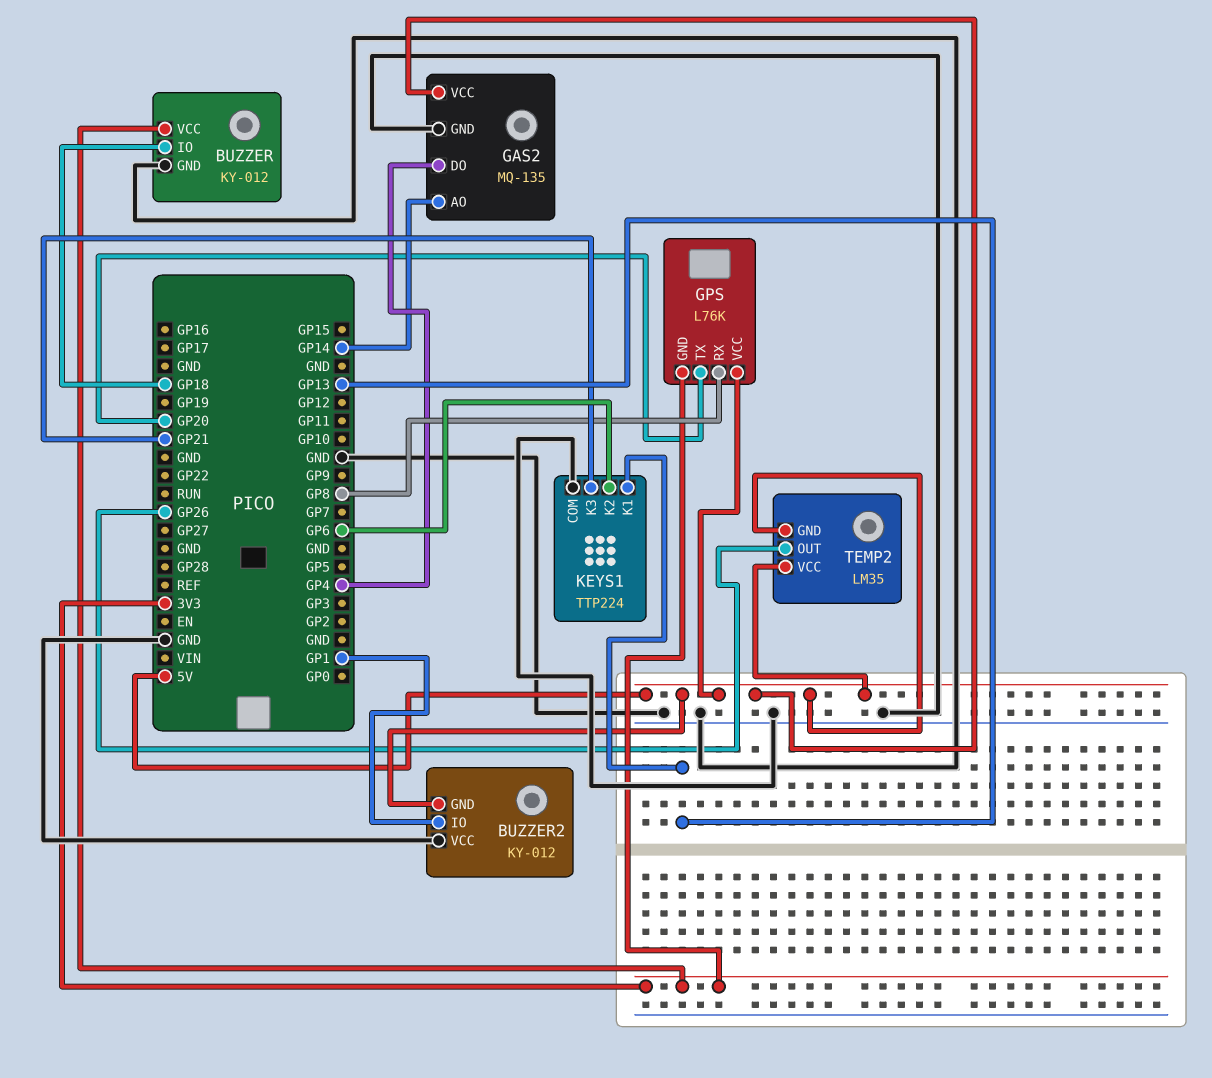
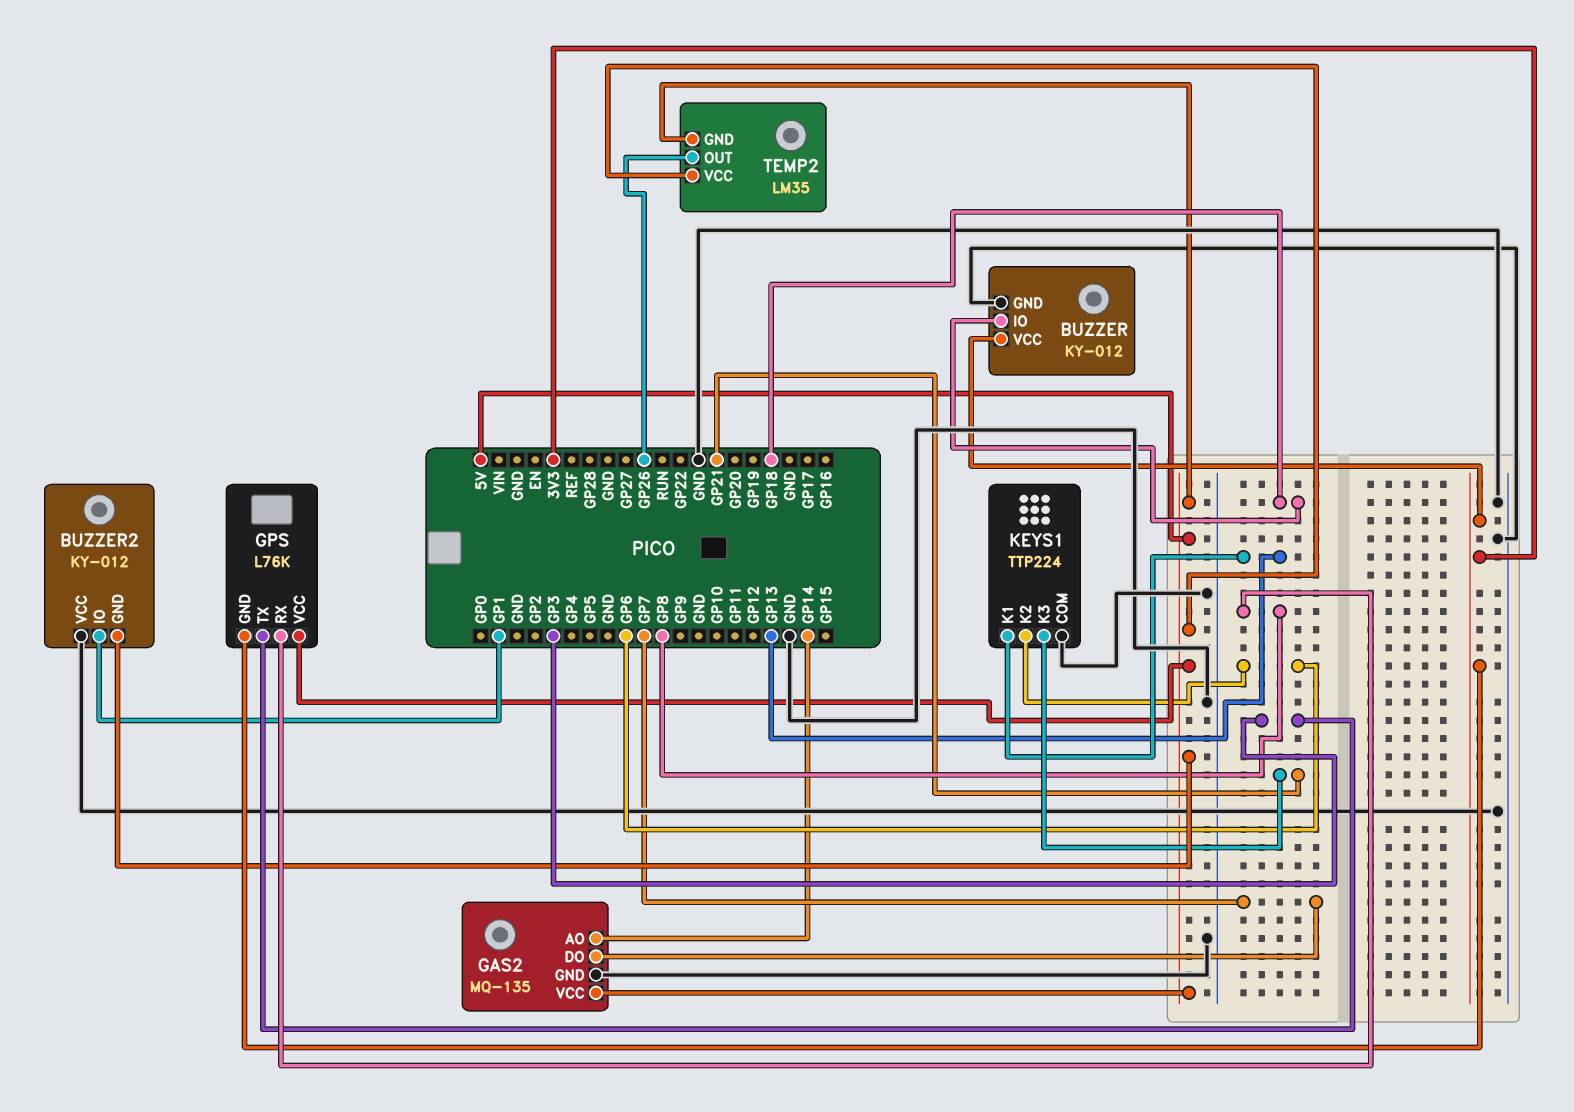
GAS2 pin DO: GP4 -> GP7
GPS pin TX: GP20 -> GP3

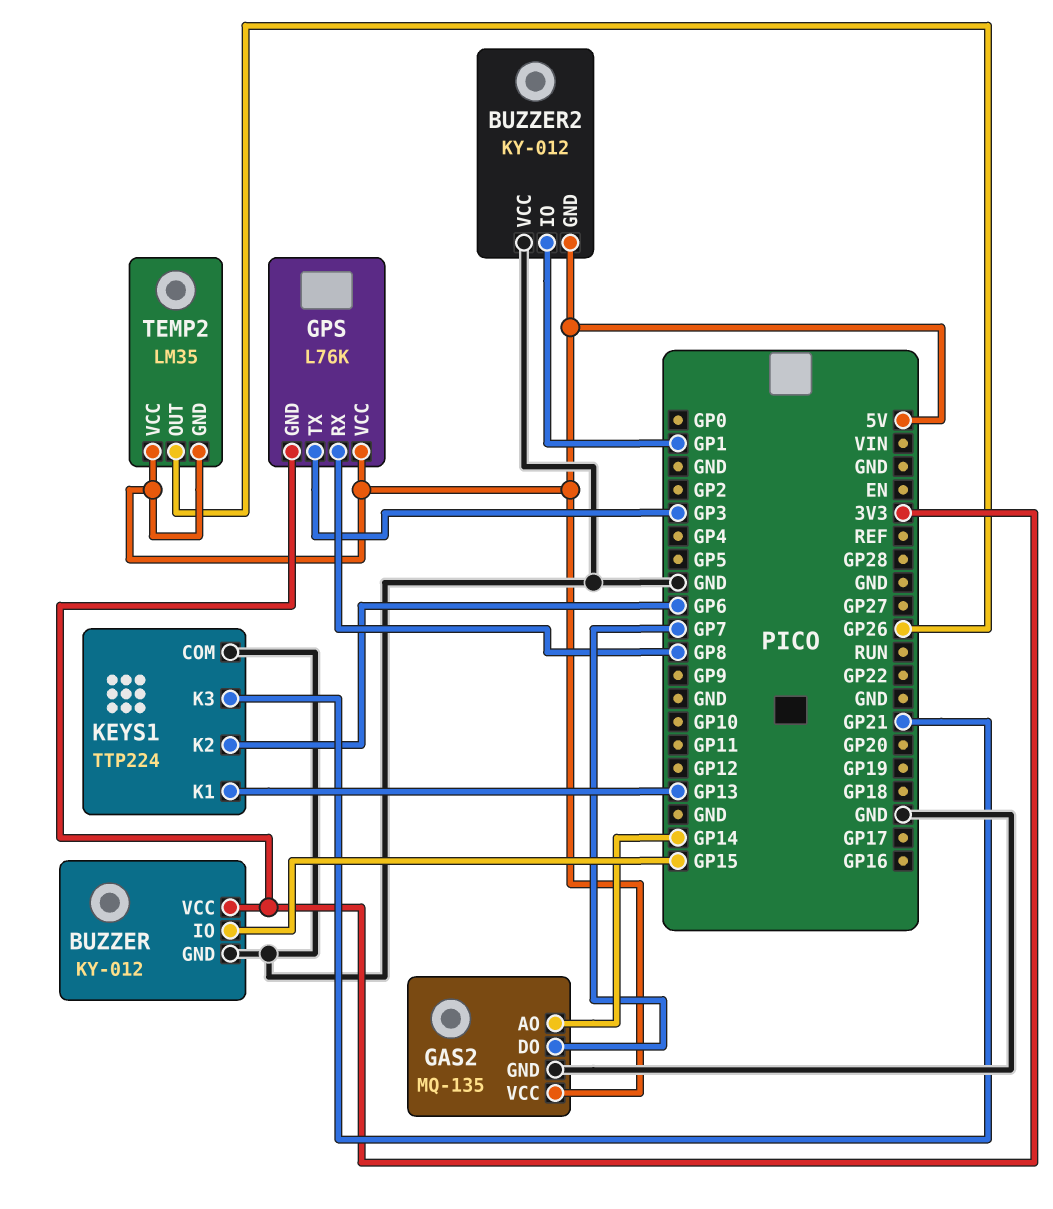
BUZZER pin IO: GP18 -> GP15

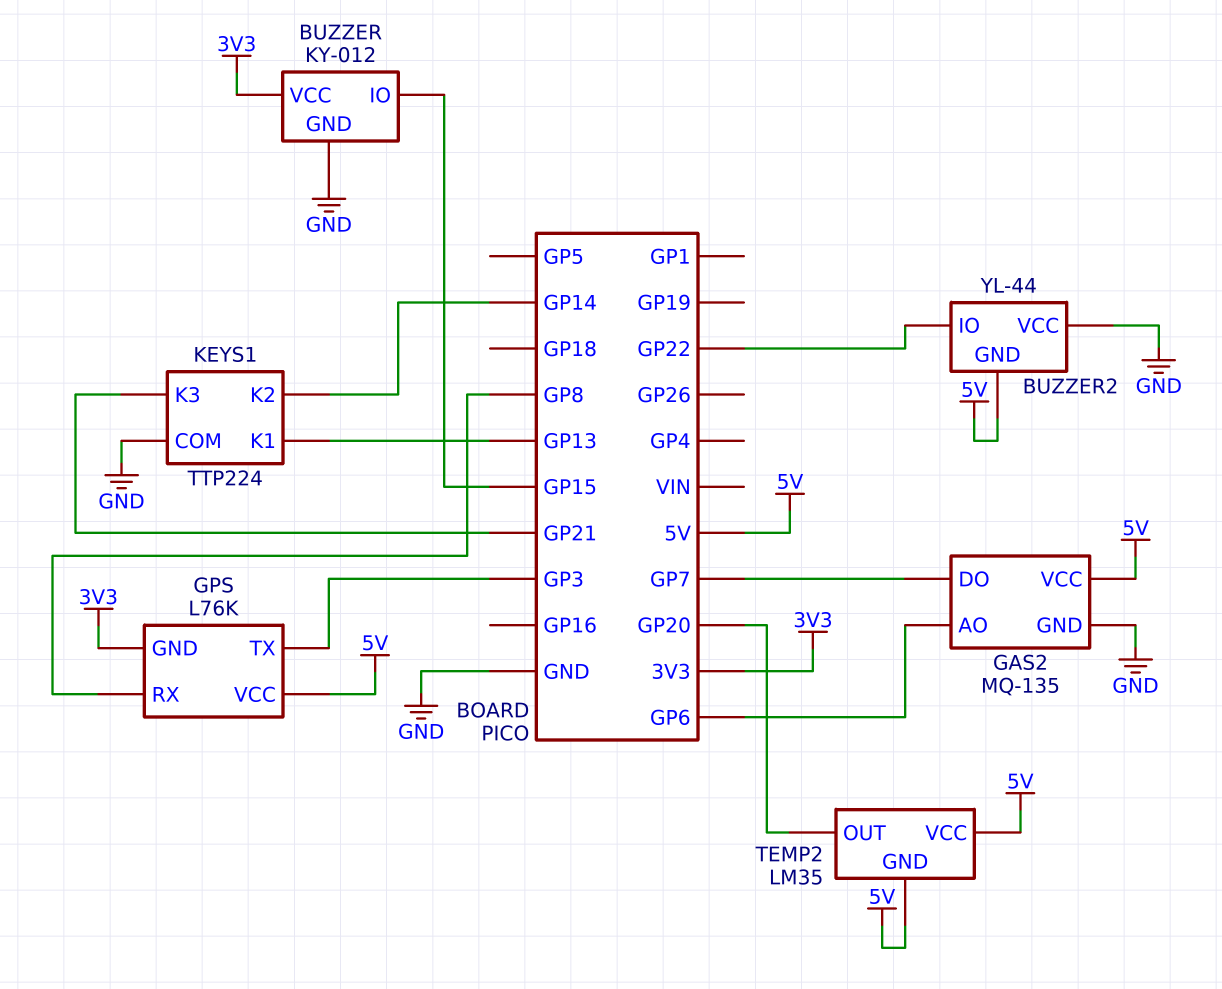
BUZZER2: KY-012 -> YL-44
BUZZER2 pin IO: GP1 -> GP22
GAS2 pin AO: GP14 -> GP6
KEYS1 pin K2: GP6 -> GP14
TEMP2 pin OUT: GP26 -> GP20

